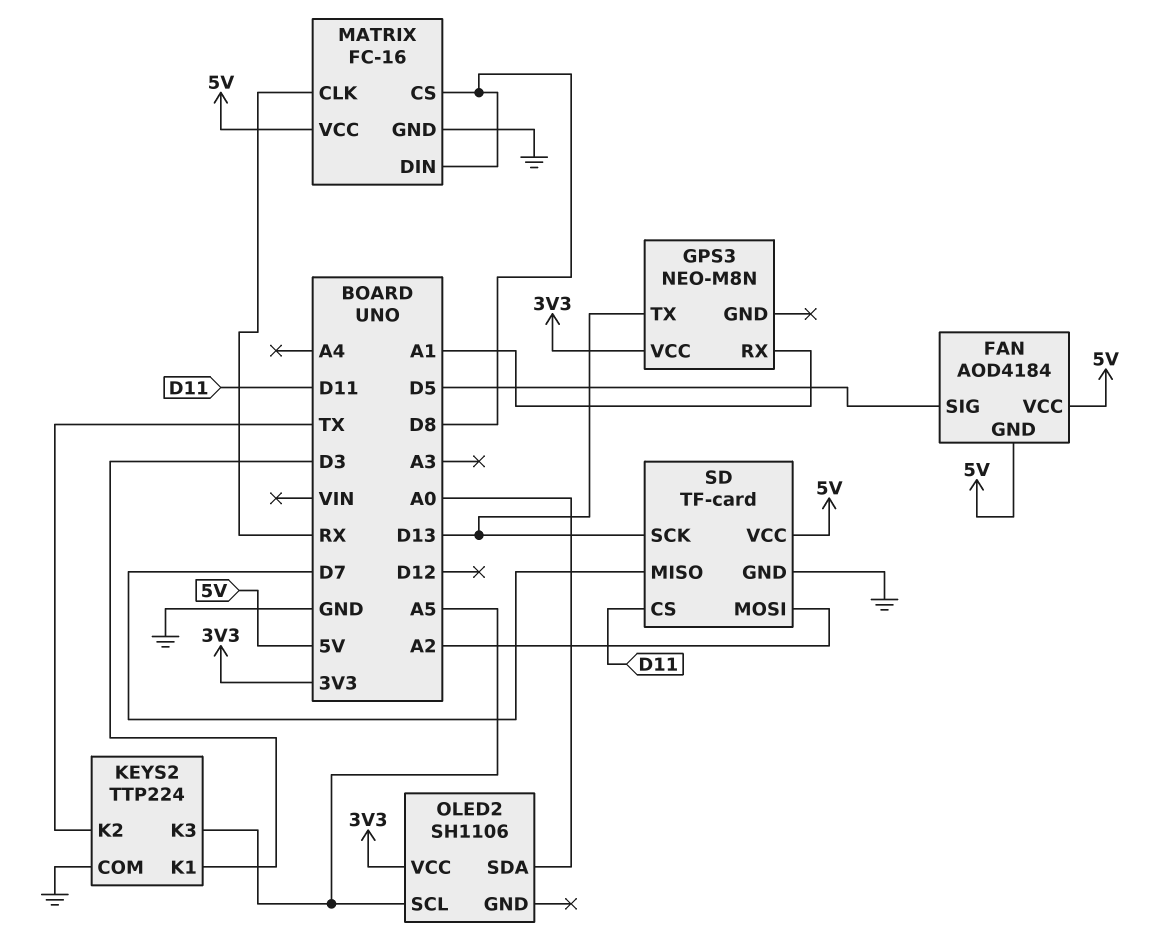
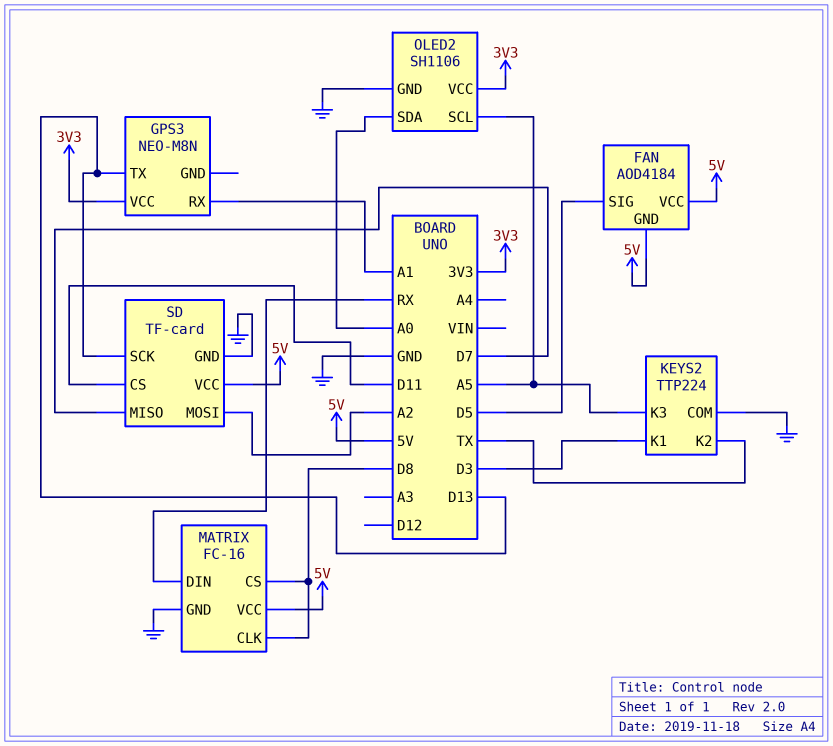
MATRIX pin CLK: RX -> D8
MATRIX pin DIN: D8 -> RX
OLED2 pin GND: none -> GND

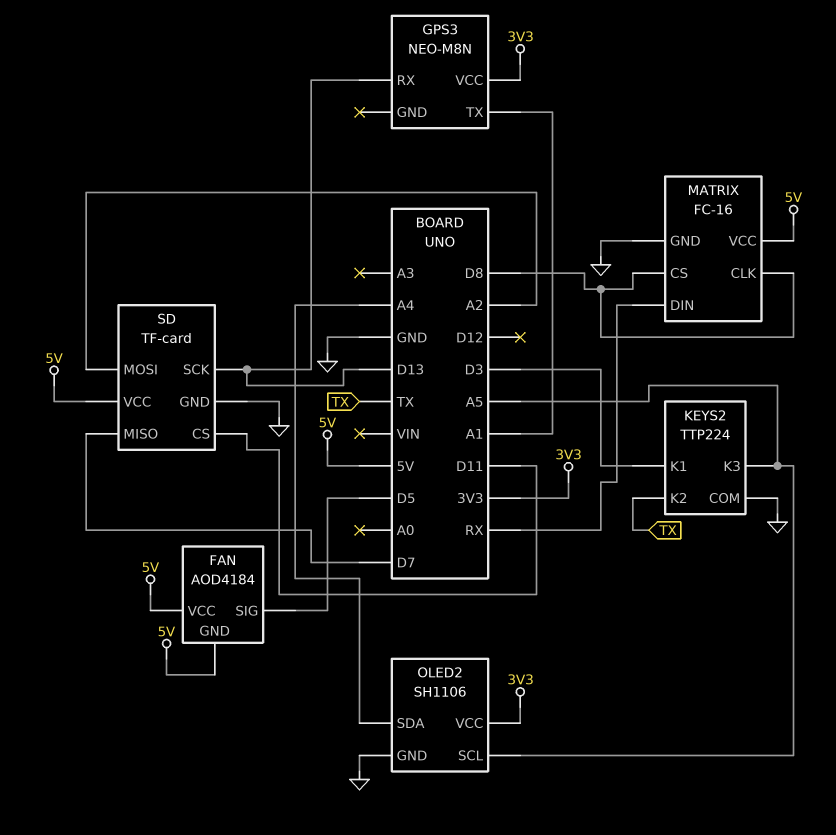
GPS3 pin RX: A1 -> D13
GPS3 pin TX: D13 -> A1
OLED2 pin SDA: A0 -> A4

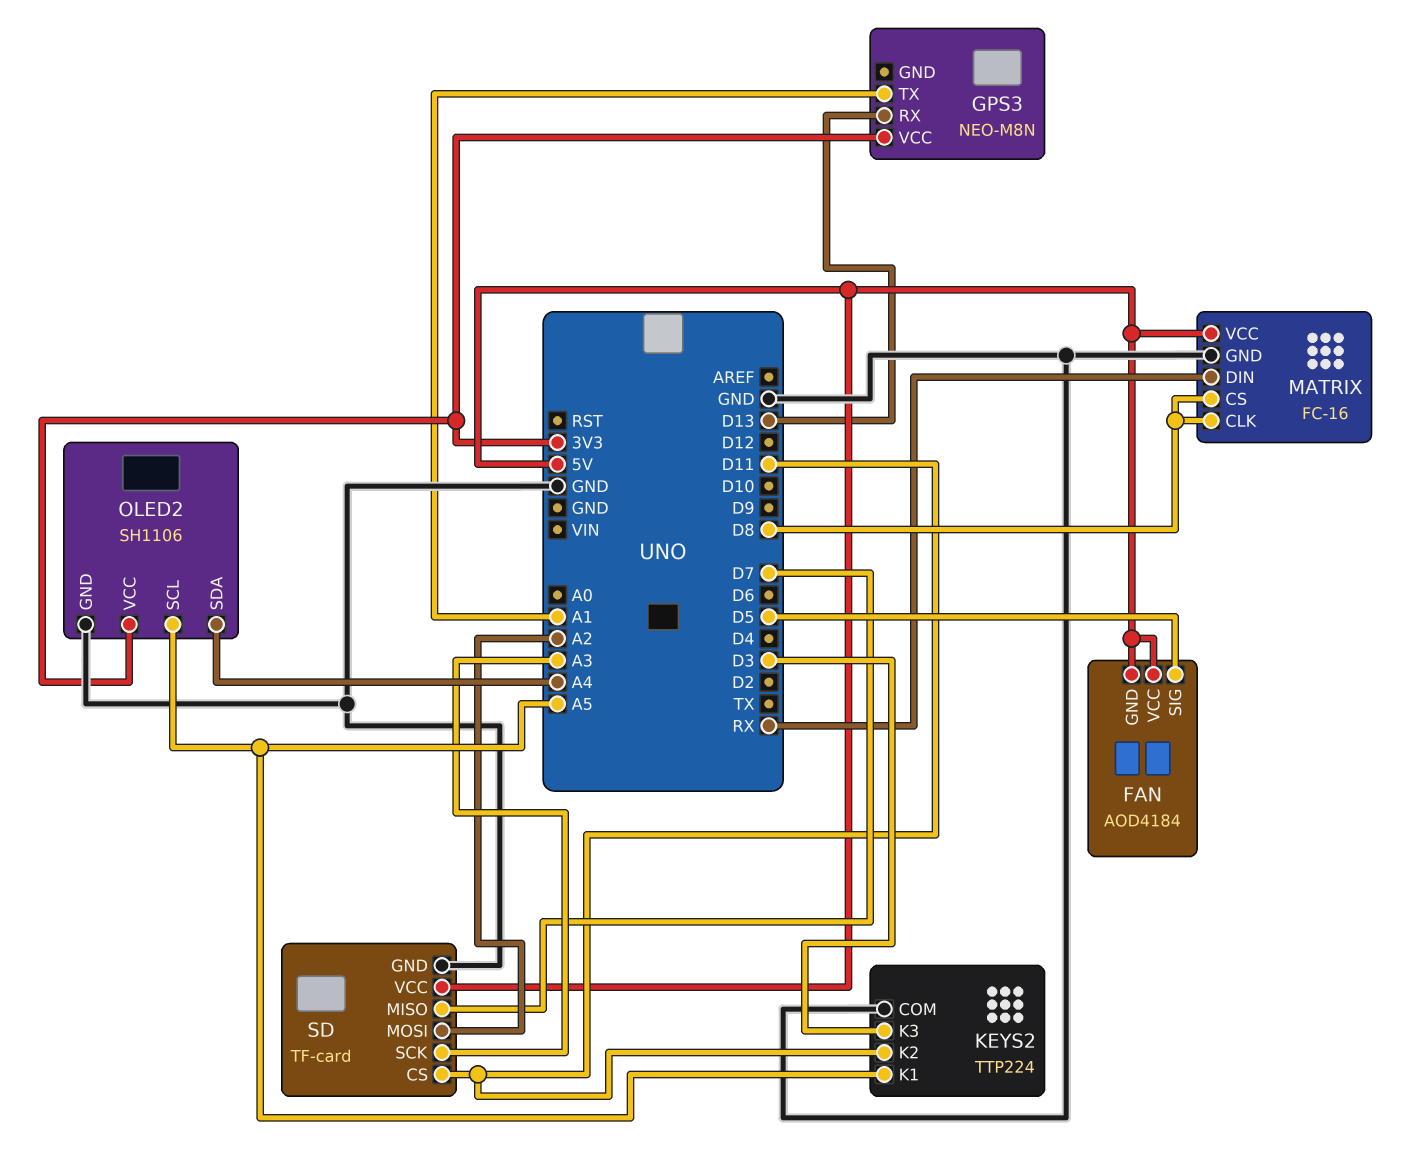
KEYS2 pin K1: D3 -> A5
KEYS2 pin K2: TX -> D11
KEYS2 pin K3: A5 -> D3
SD pin SCK: D13 -> A3

